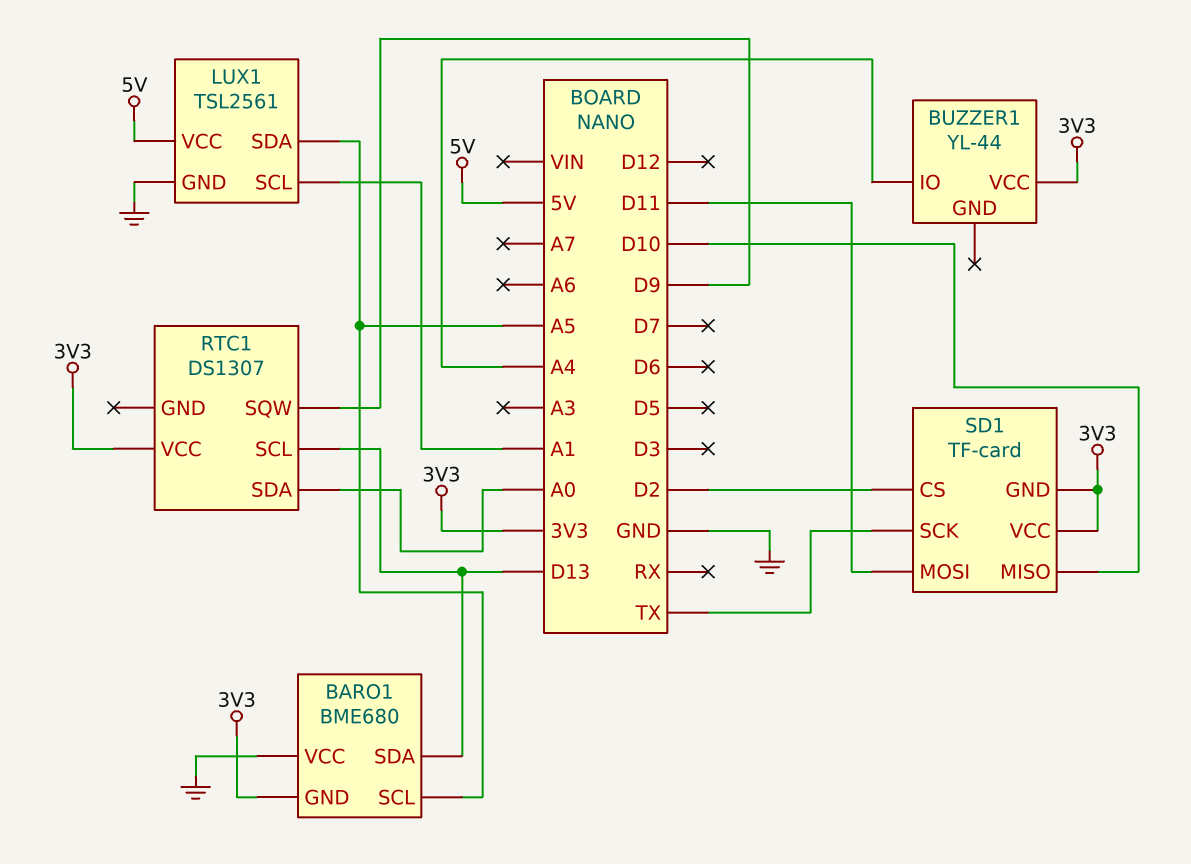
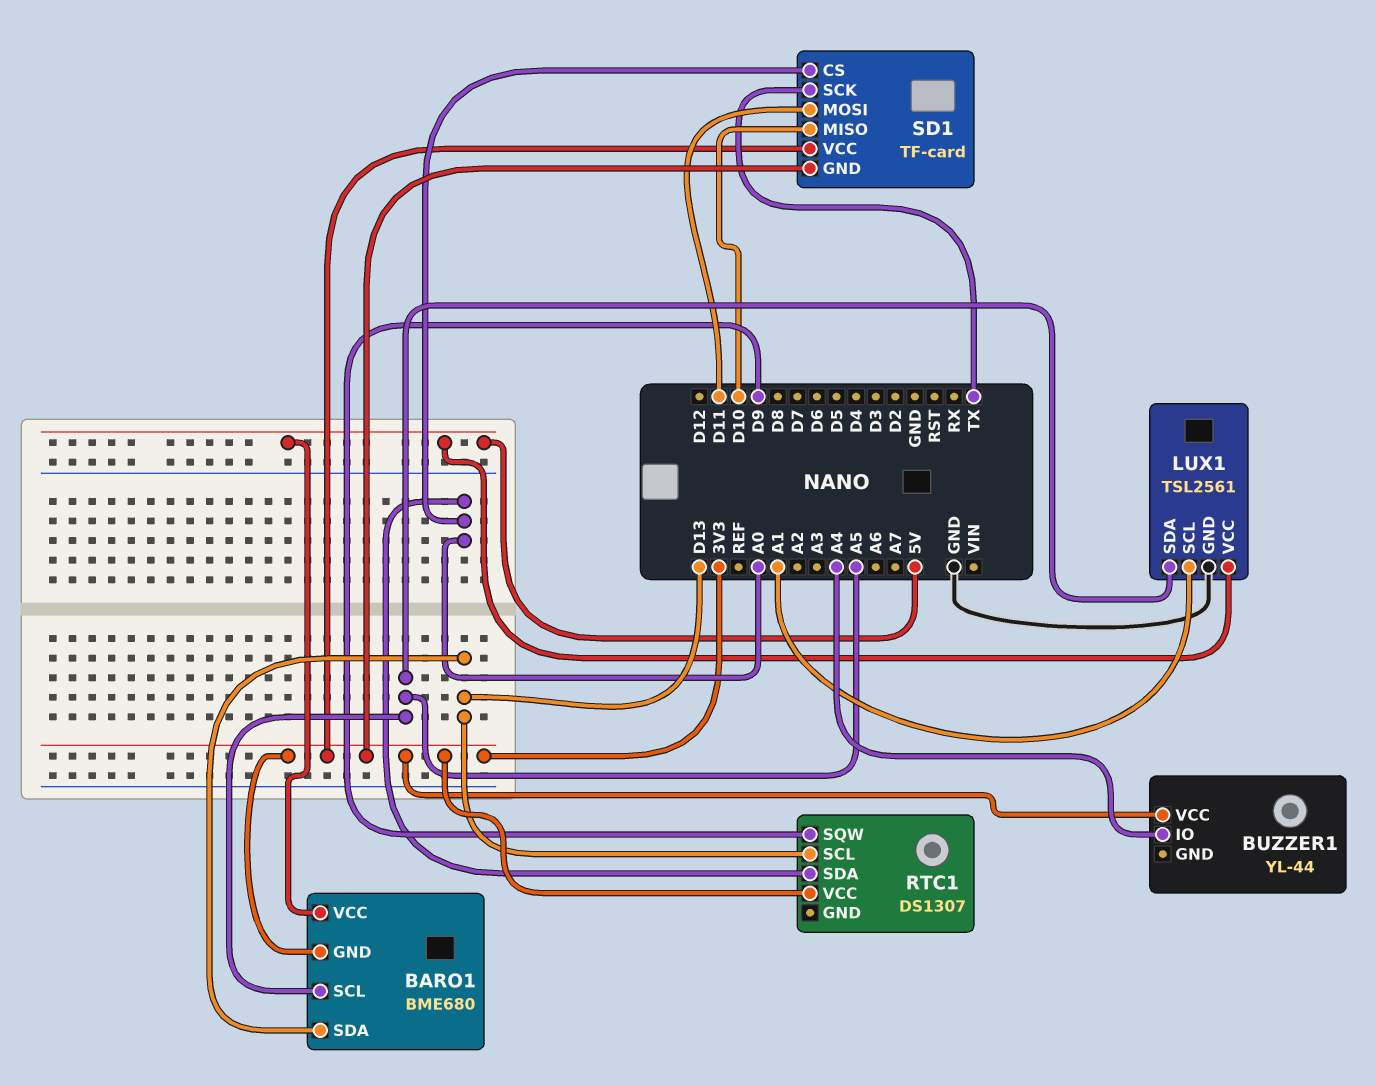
BARO1 pin VCC: GND -> 5V
SD1 pin CS: D2 -> A0

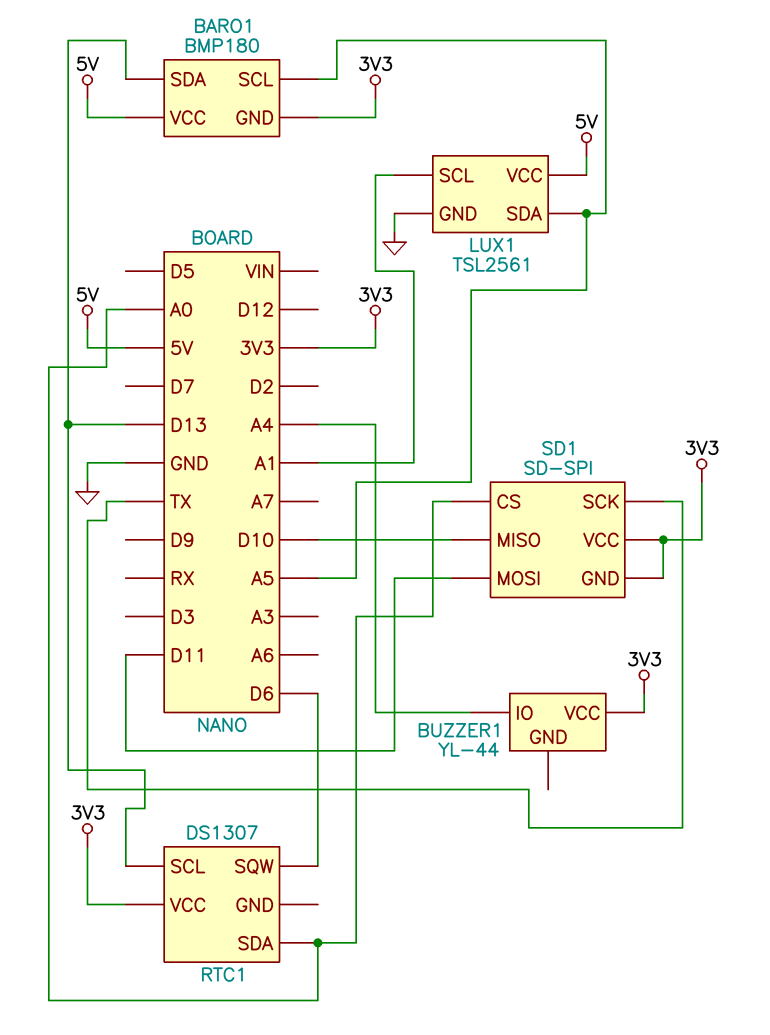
BARO1: BME680 -> BMP180
RTC1 pin SQW: D9 -> D6
SD1: TF-card -> SD-SPI

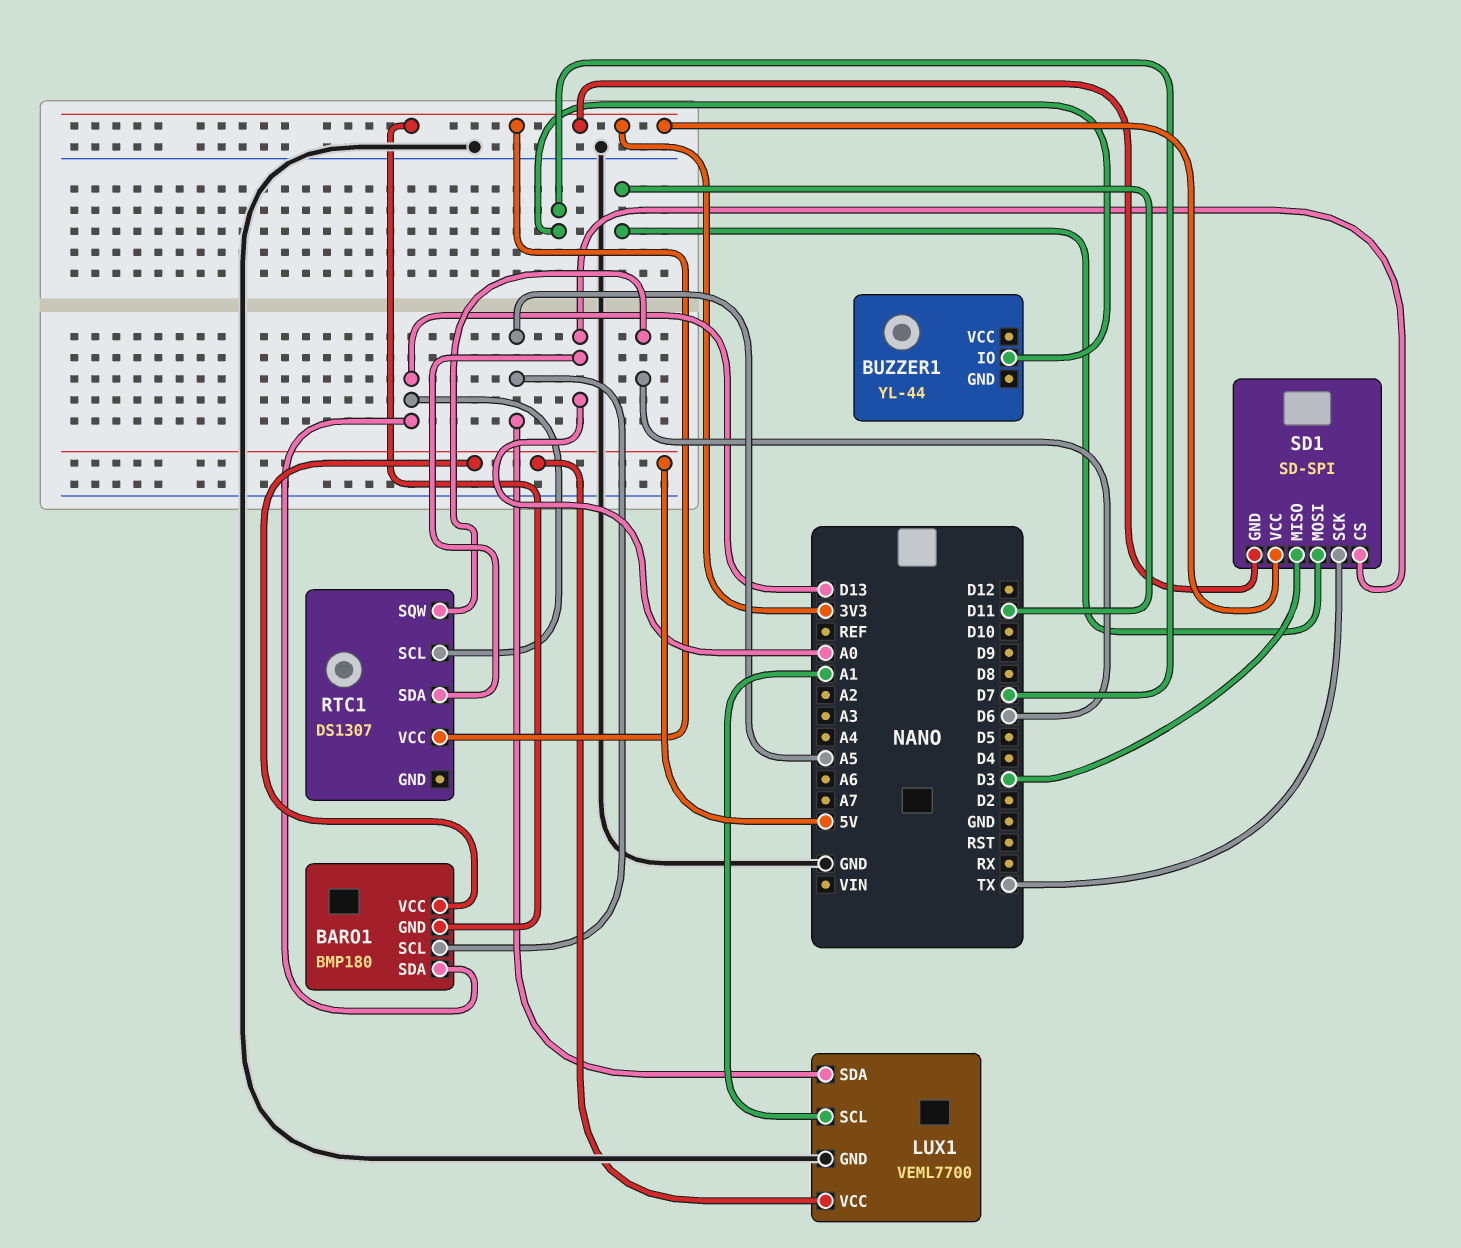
BUZZER1 pin IO: A4 -> D7
BUZZER1 pin VCC: 3V3 -> none
LUX1: TSL2561 -> VEML7700
SD1 pin MISO: D10 -> D3

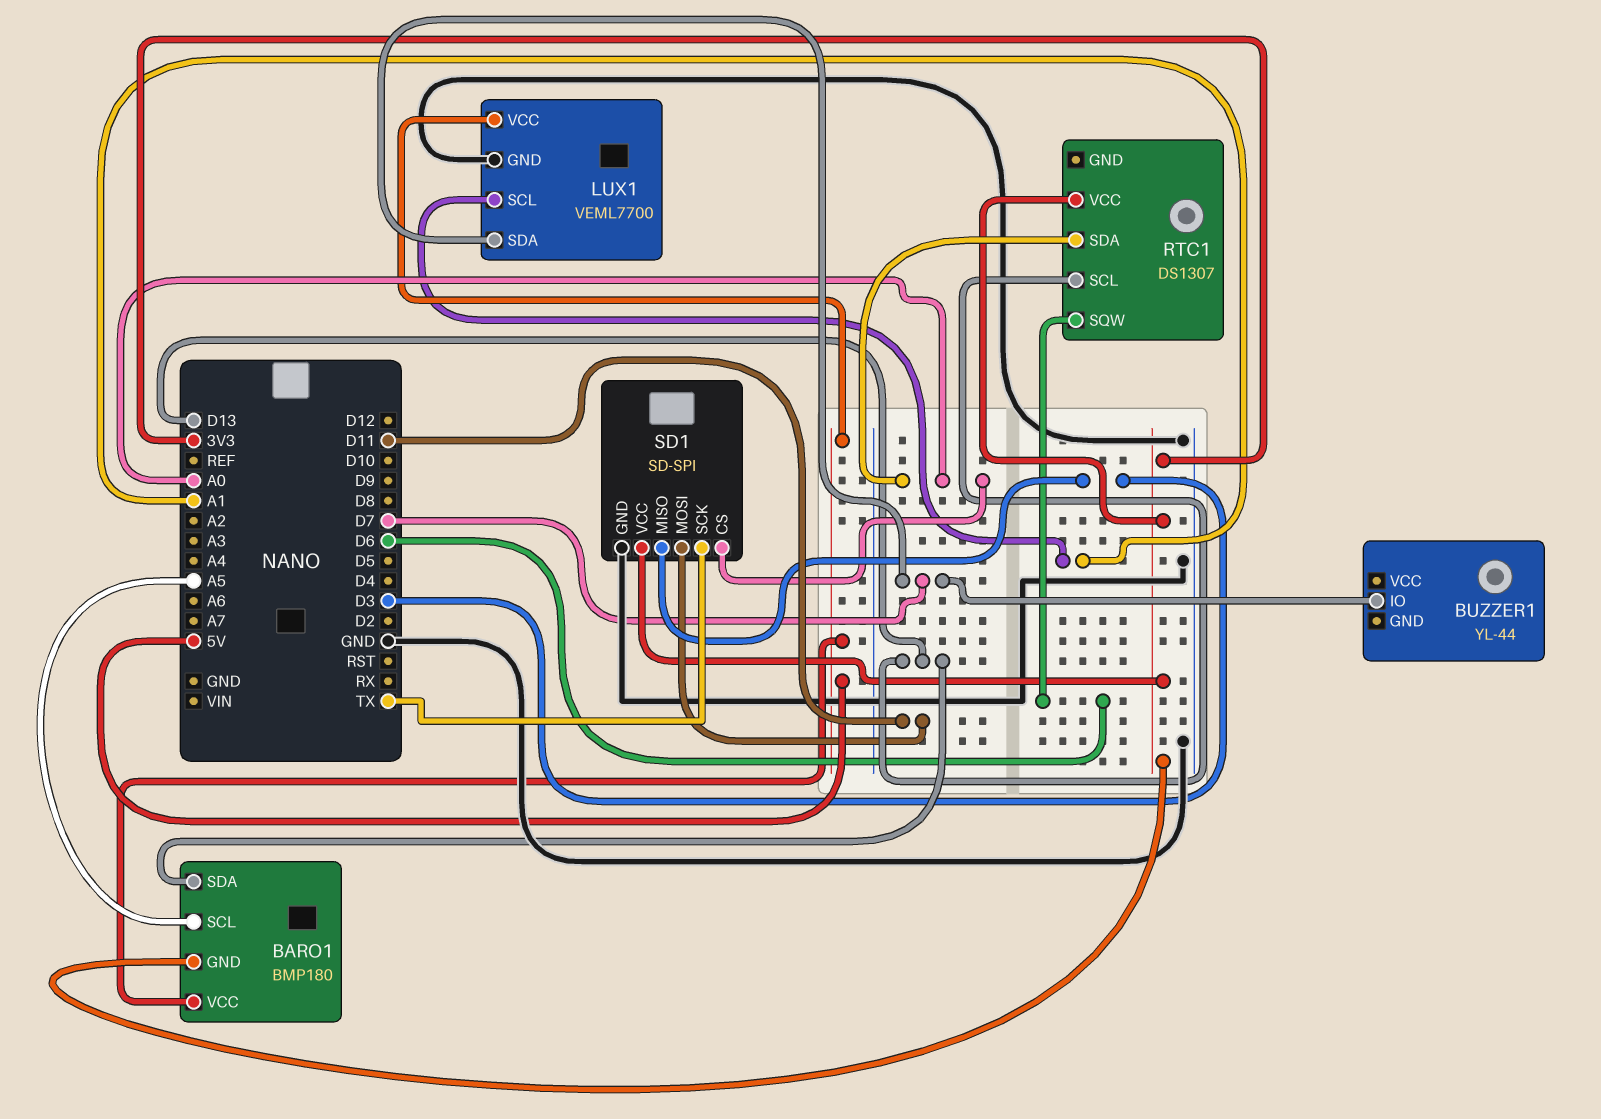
LUX1 pin SDA: A5 -> D7
SD1 pin GND: 3V3 -> GND

